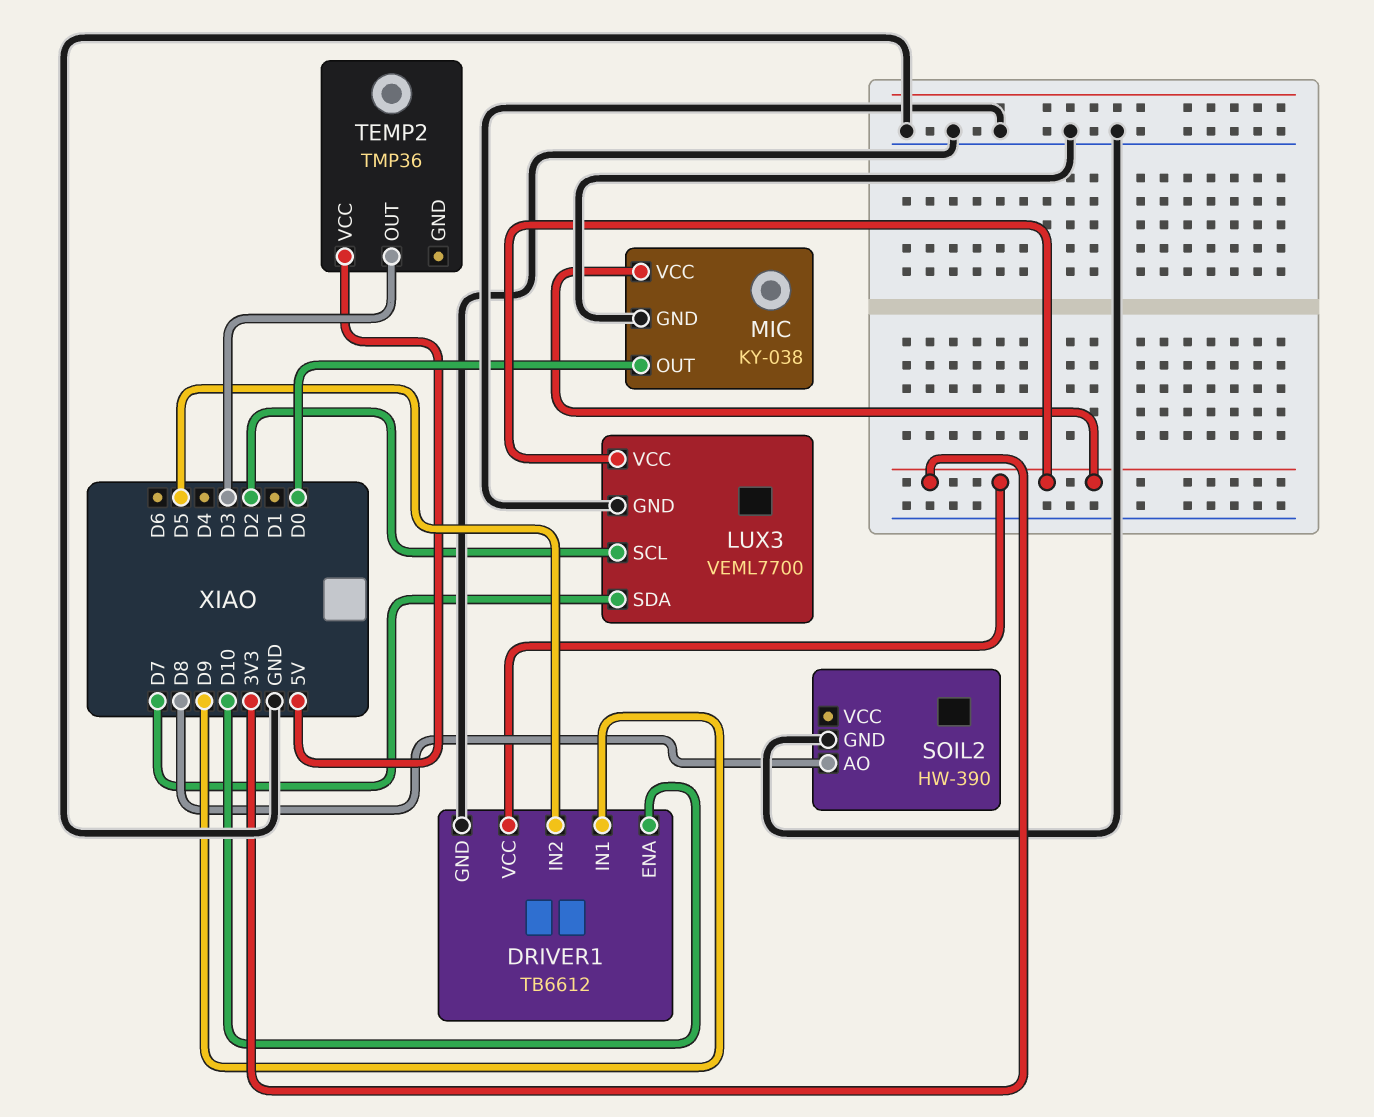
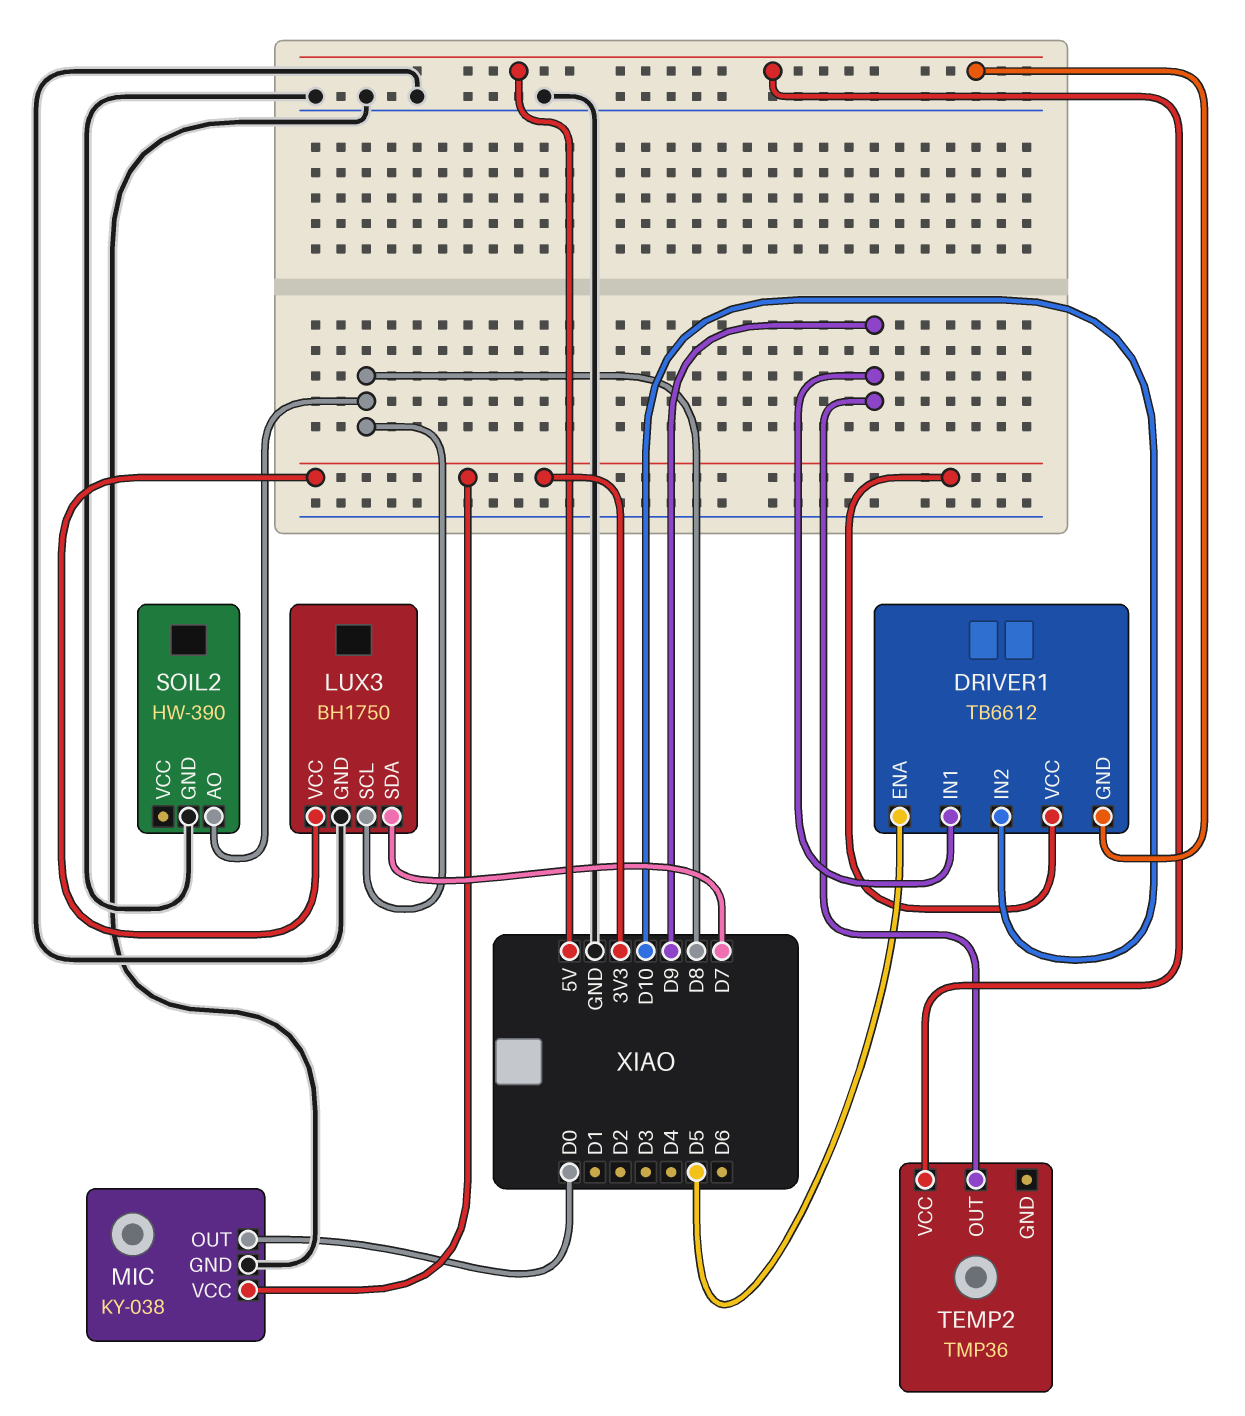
DRIVER1 pin ENA: D10 -> D5
DRIVER1 pin GND: GND -> 5V
DRIVER1 pin IN2: D5 -> D10
LUX3: VEML7700 -> BH1750
LUX3 pin SCL: D2 -> D8
TEMP2 pin OUT: D3 -> D9

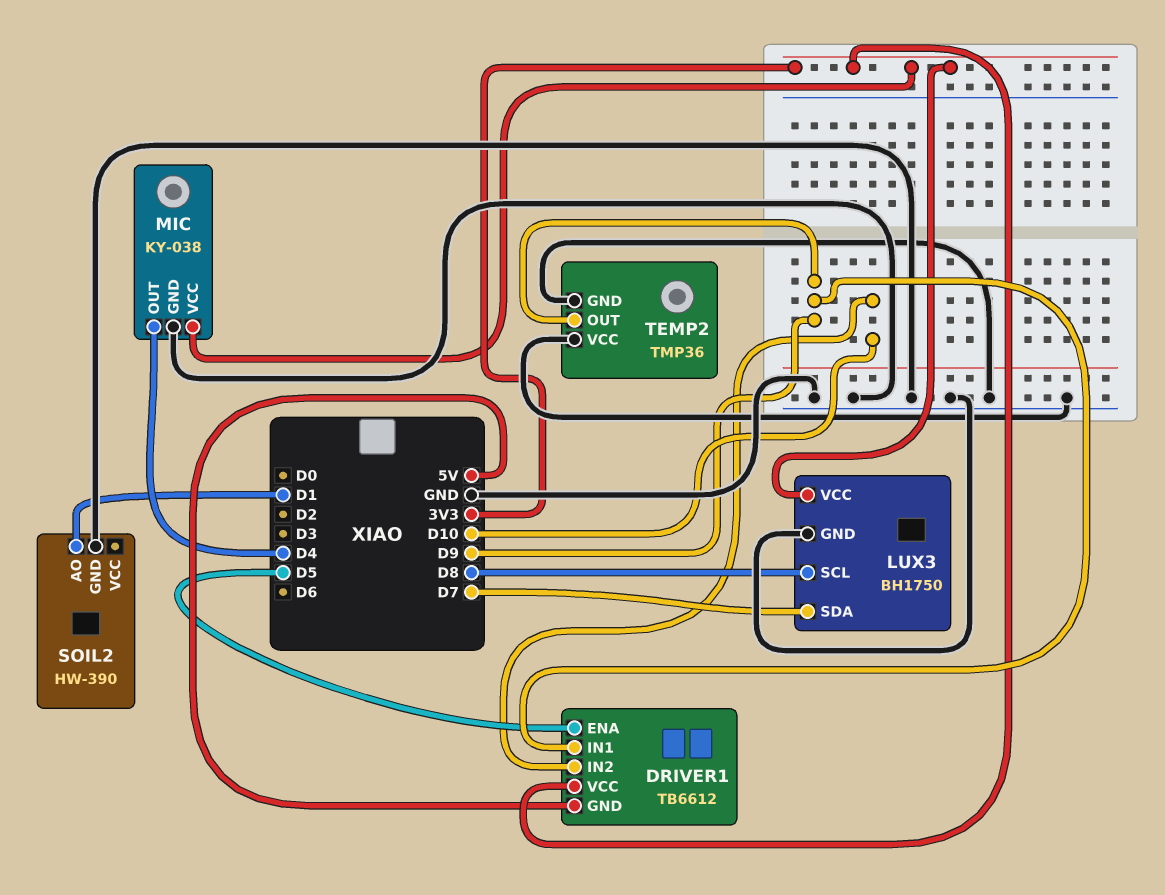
MIC pin OUT: D0 -> D4
SOIL2 pin AO: D8 -> D1
TEMP2 pin GND: none -> GND
TEMP2 pin VCC: 5V -> GND

